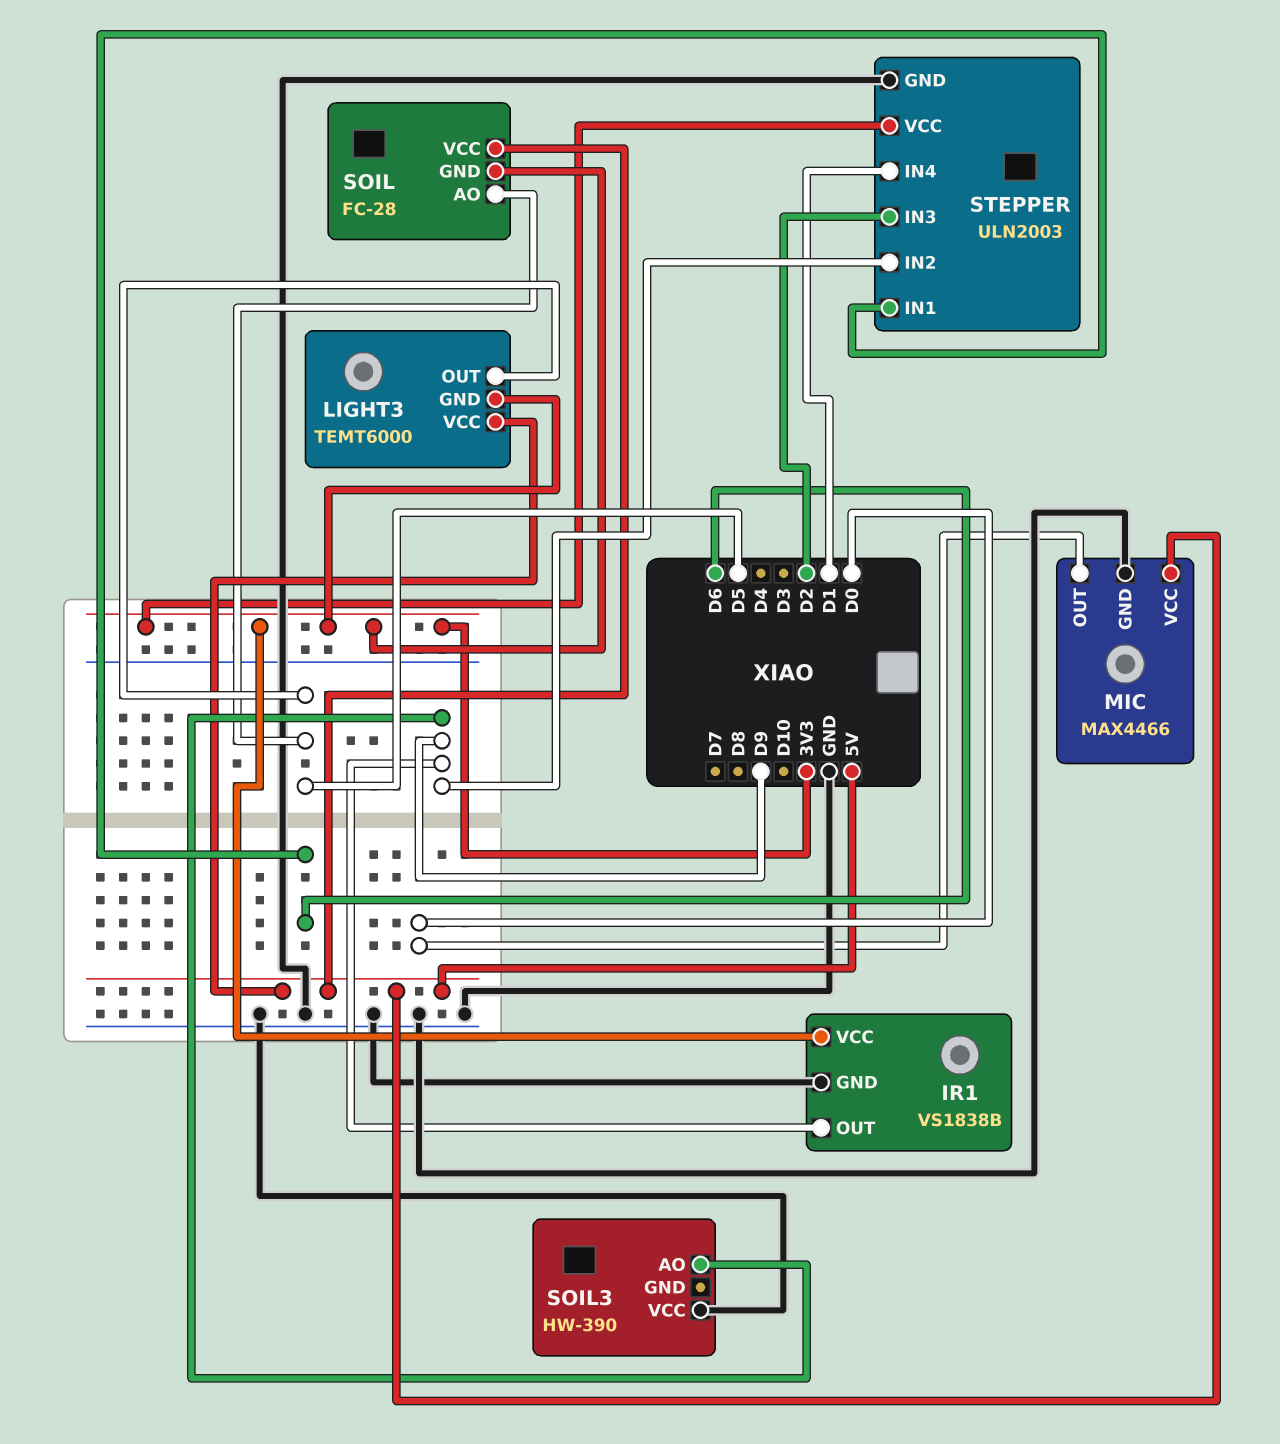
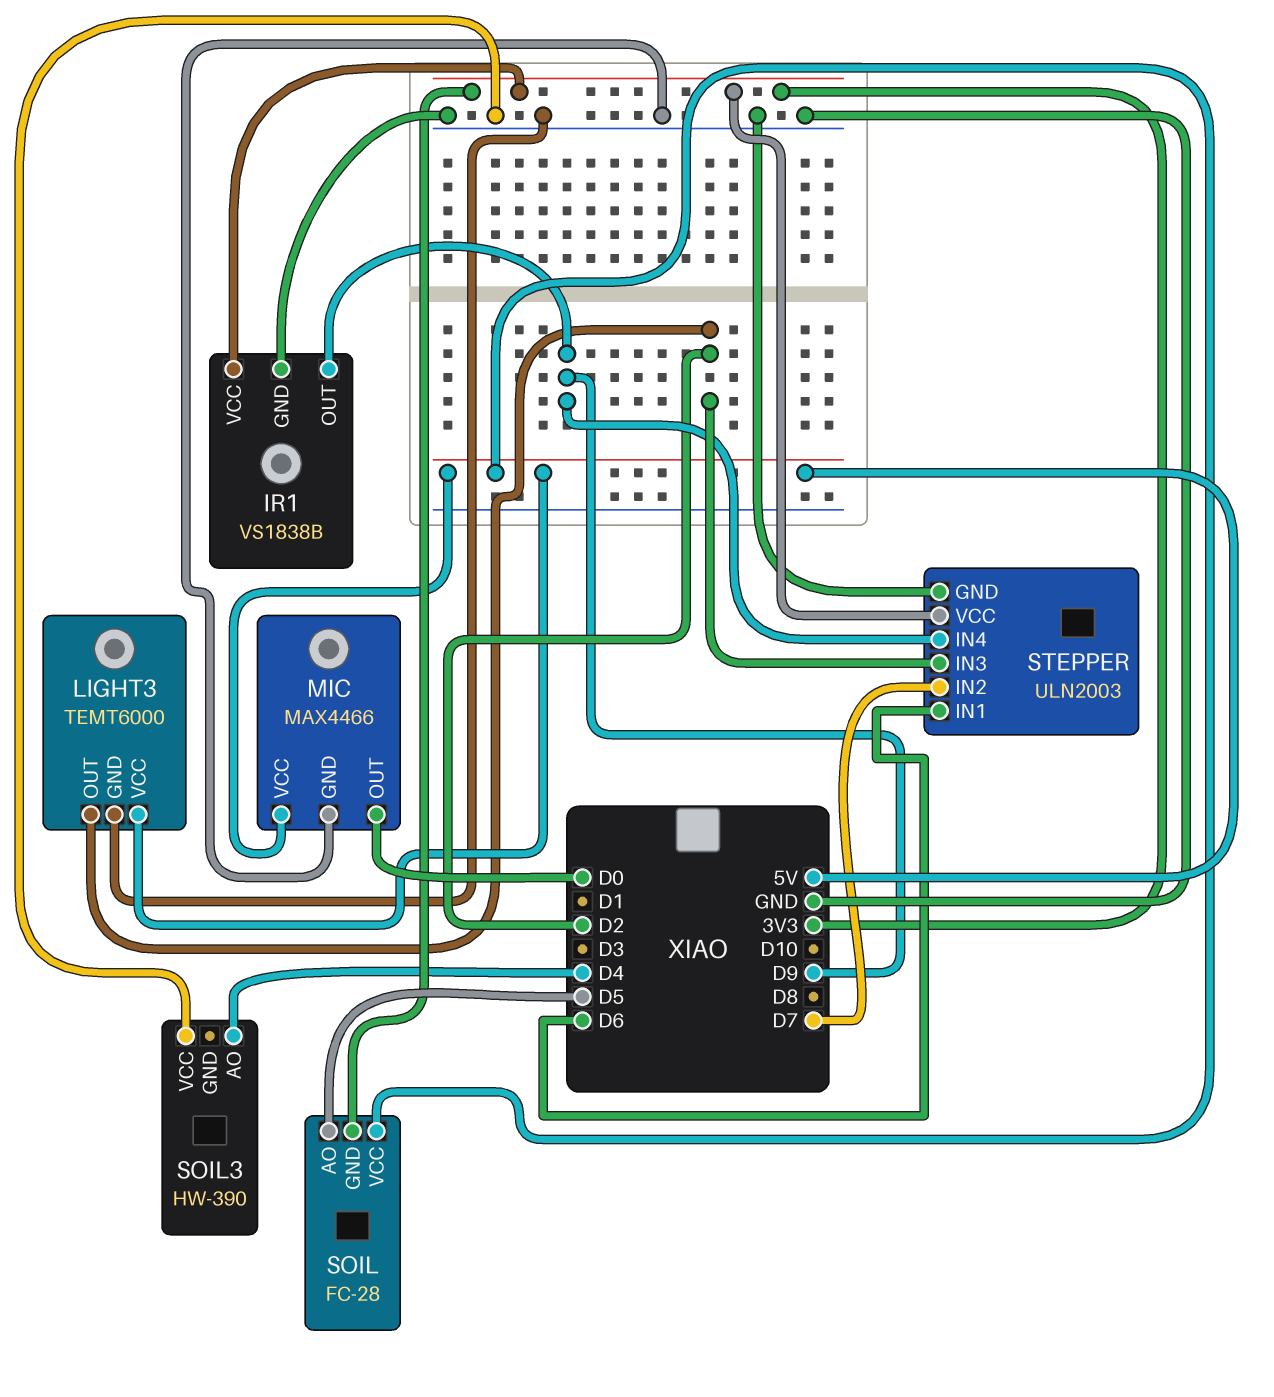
LIGHT3 pin GND: 3V3 -> GND
LIGHT3 pin OUT: D5 -> D2
SOIL3 pin AO: D9 -> D4
STEPPER pin IN2: D9 -> D7
STEPPER pin IN4: D1 -> D9

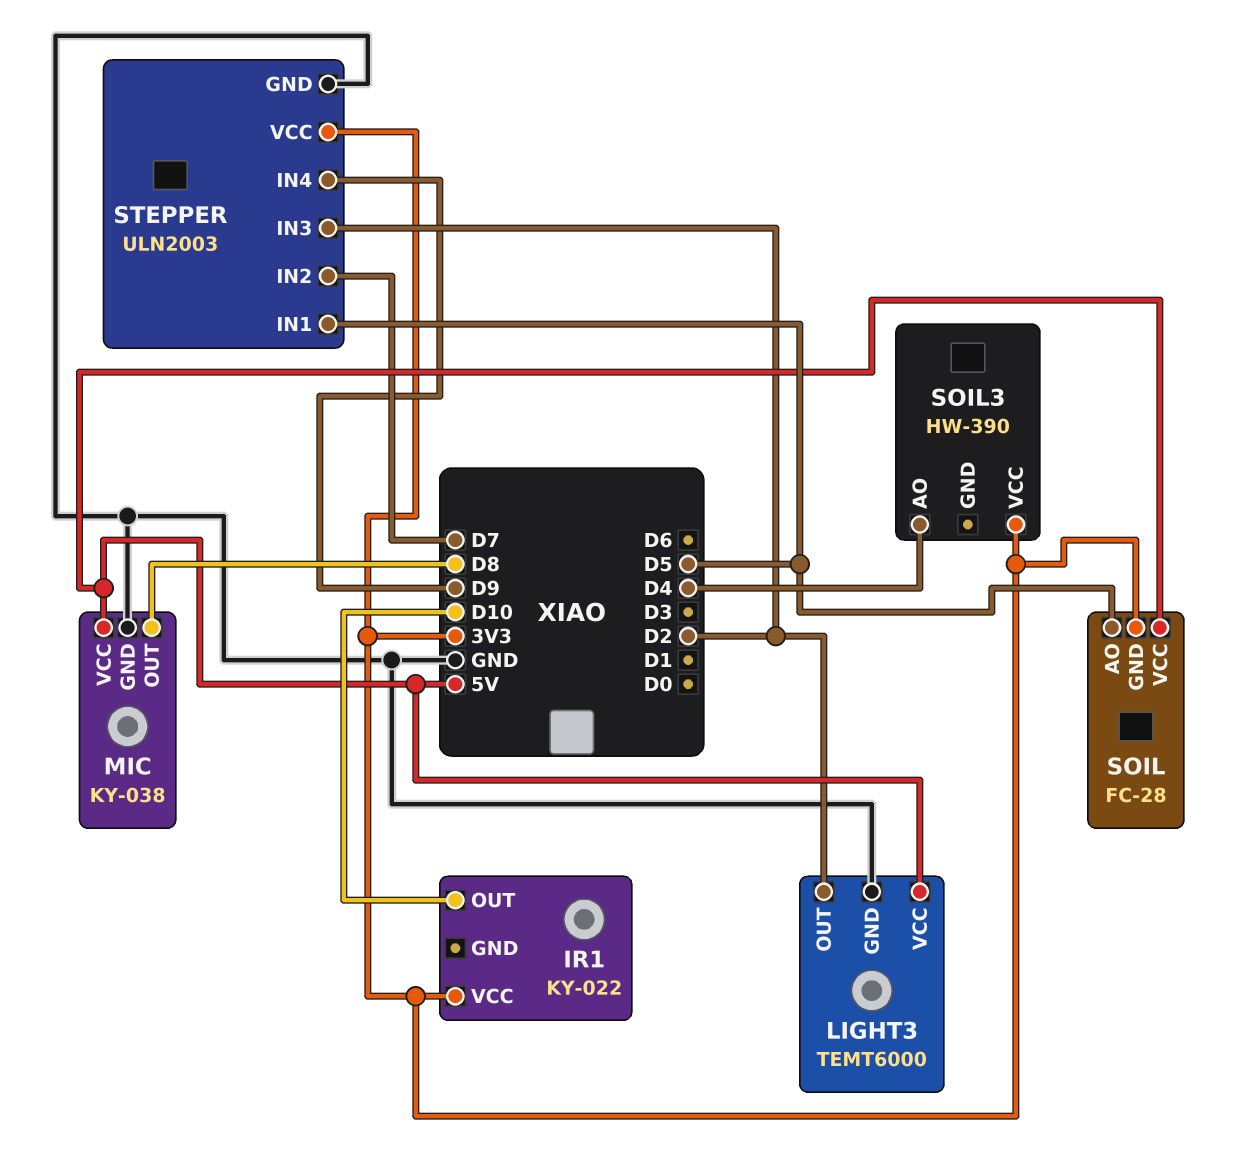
IR1: VS1838B -> KY-022
IR1 pin GND: GND -> none
IR1 pin OUT: D9 -> D10
MIC: MAX4466 -> KY-038
MIC pin OUT: D0 -> D8
SOIL3 pin VCC: GND -> 3V3
STEPPER pin IN1: D6 -> D5

